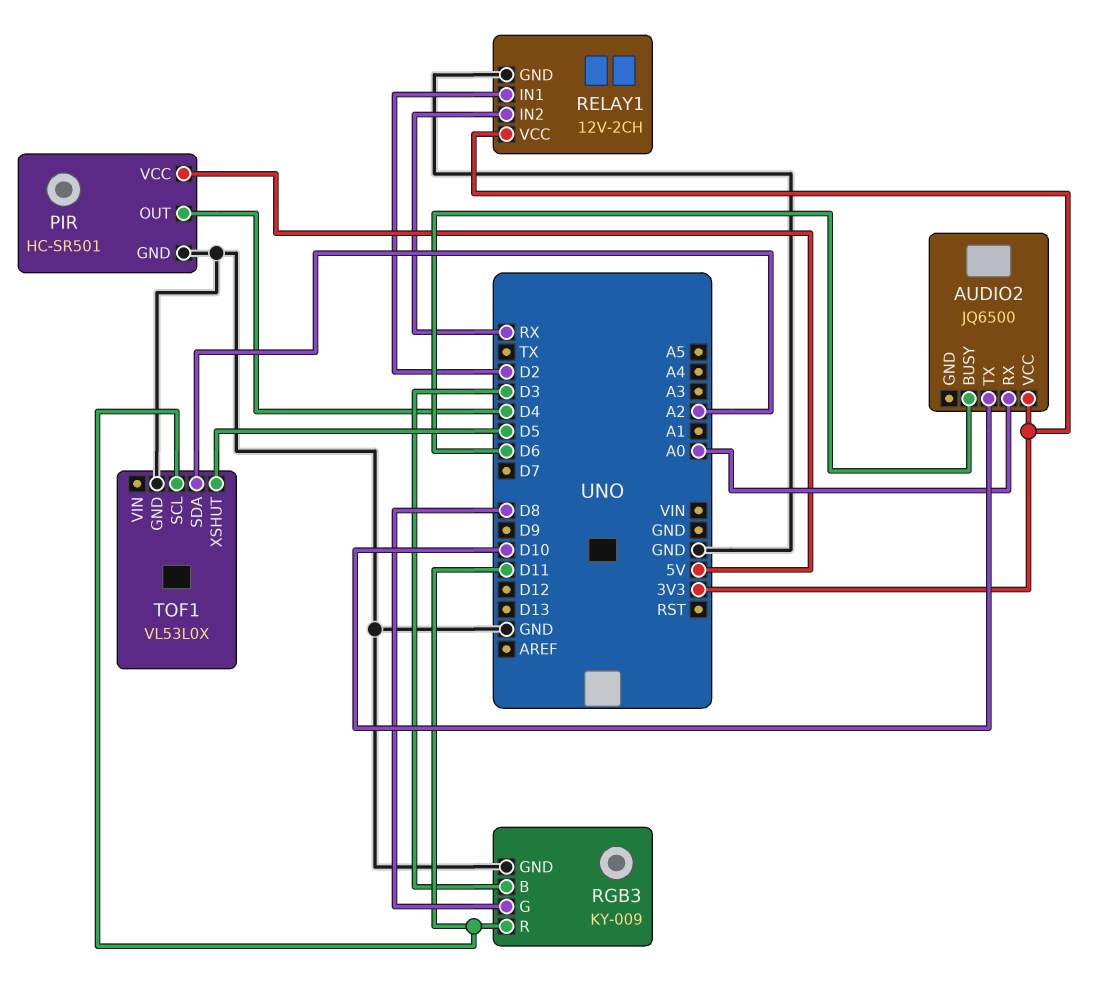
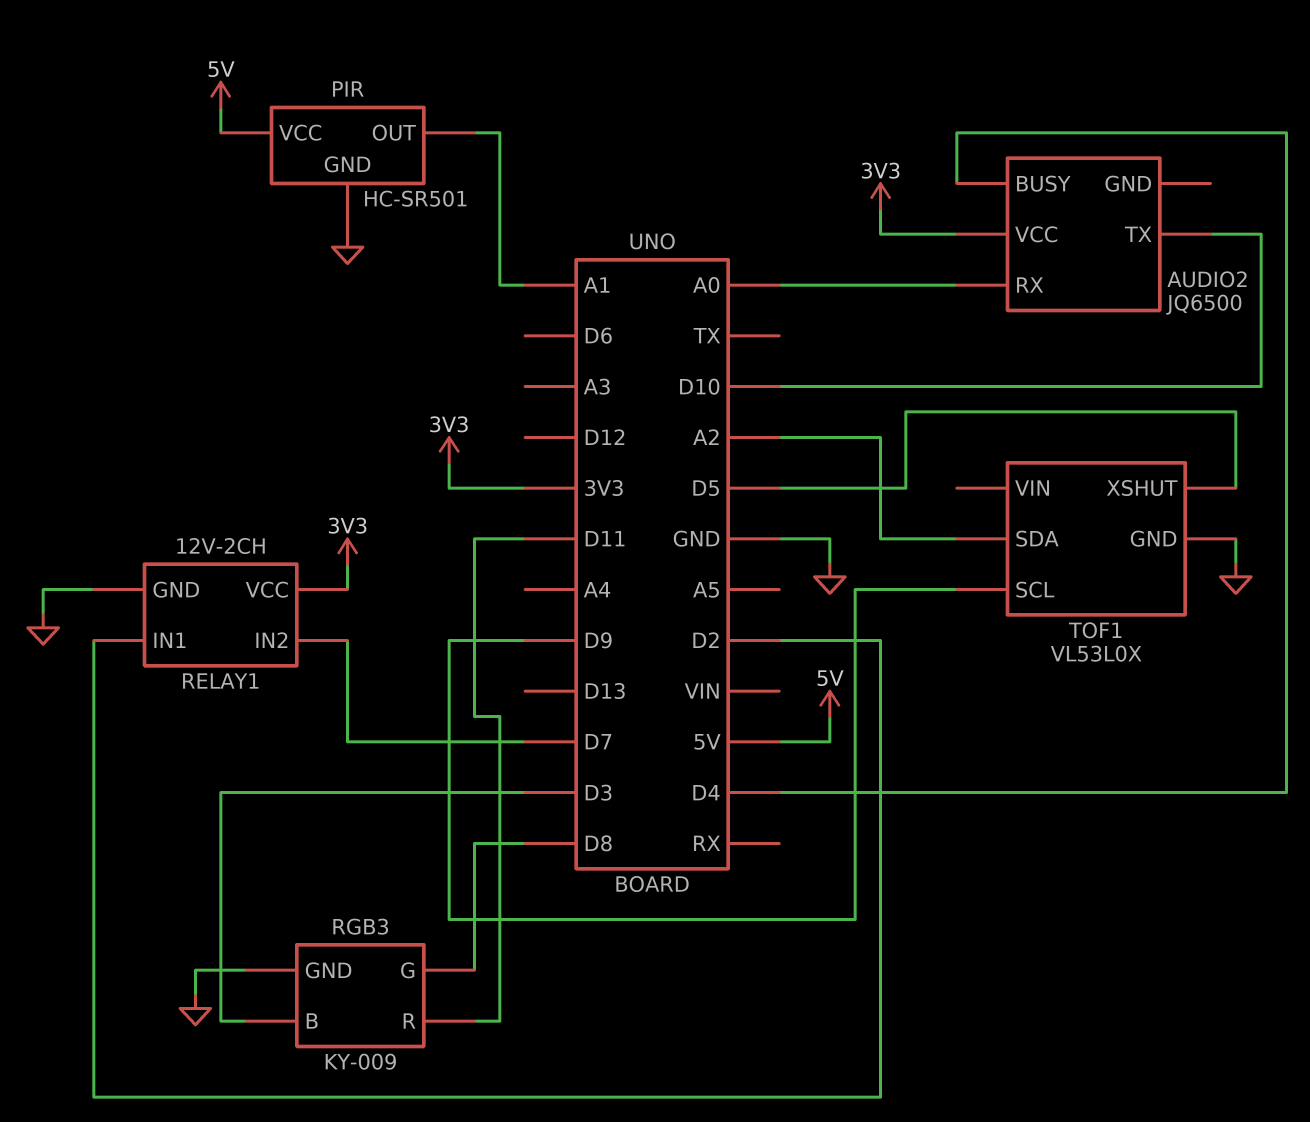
AUDIO2 pin BUSY: D6 -> D4
PIR pin OUT: D4 -> A1
RELAY1 pin IN2: RX -> D7
TOF1 pin SCL: D11 -> D9

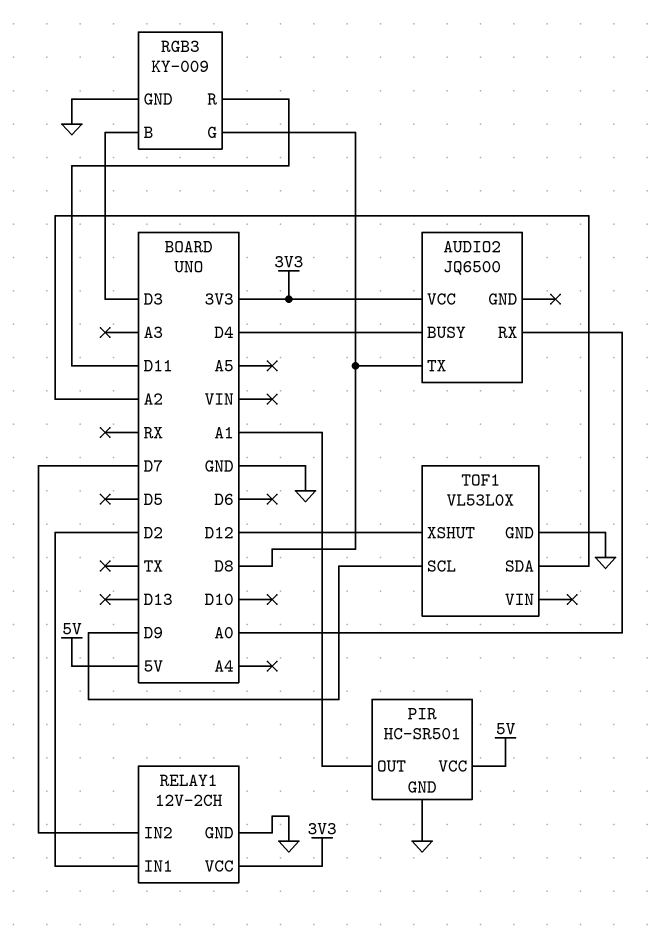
AUDIO2 pin TX: D10 -> D8
TOF1 pin XSHUT: D5 -> D12

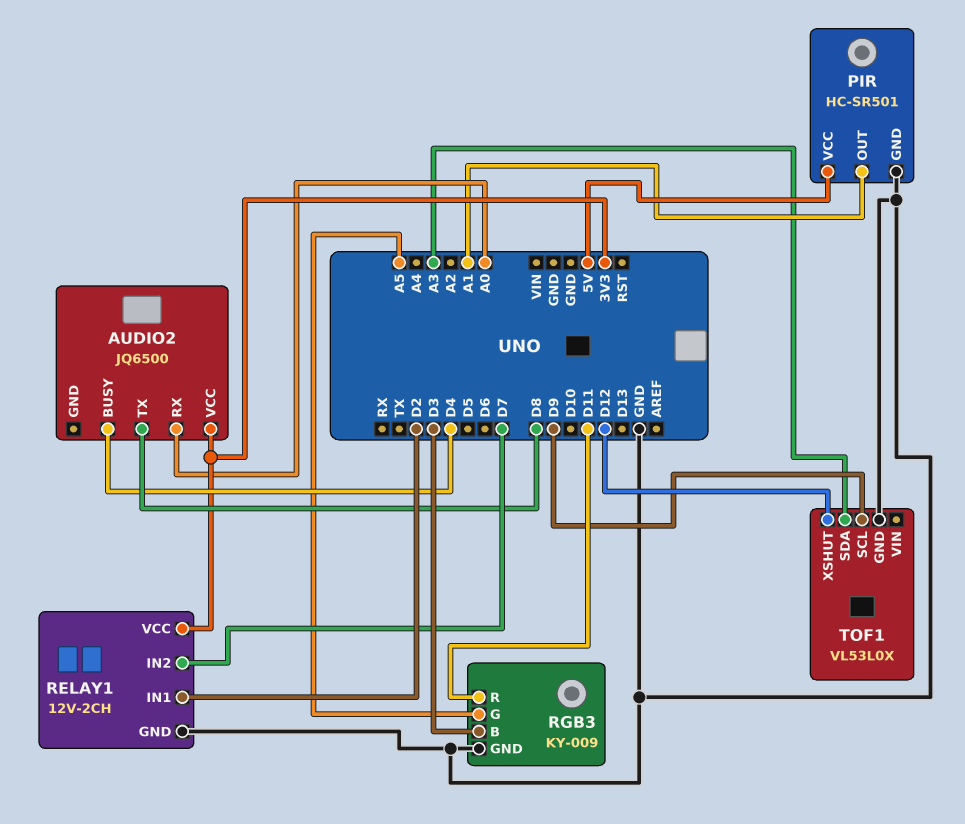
RGB3 pin G: D8 -> A5
TOF1 pin SDA: A2 -> A3

